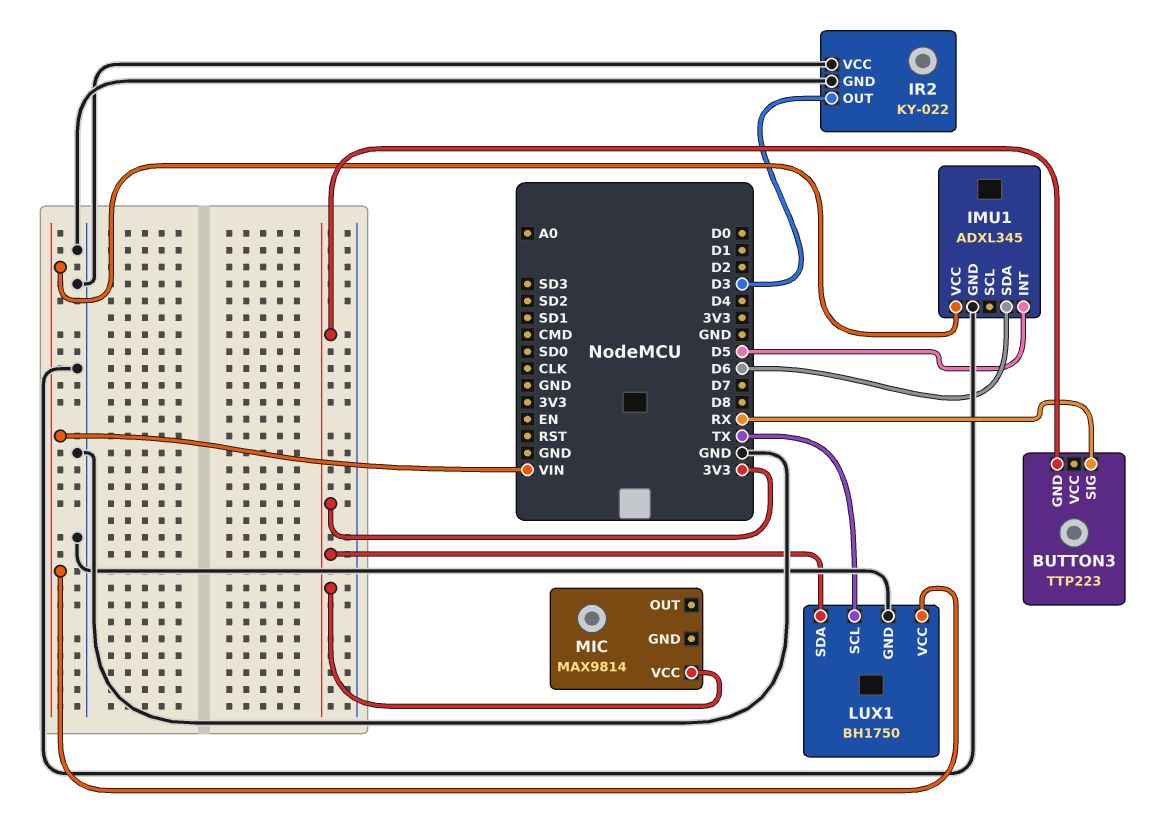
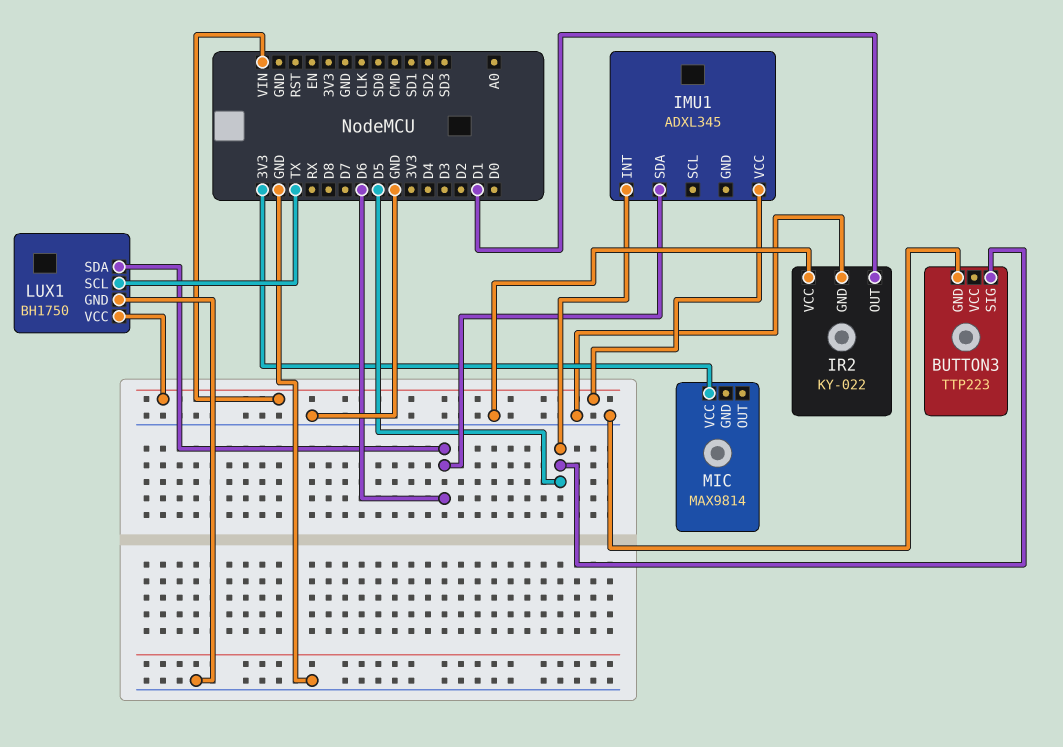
BUTTON3 pin GND: 3V3 -> GND
BUTTON3 pin SIG: RX -> D5
IMU1 pin GND: GND -> none
IR2 pin OUT: D3 -> D1
LUX1 pin SDA: 3V3 -> D6

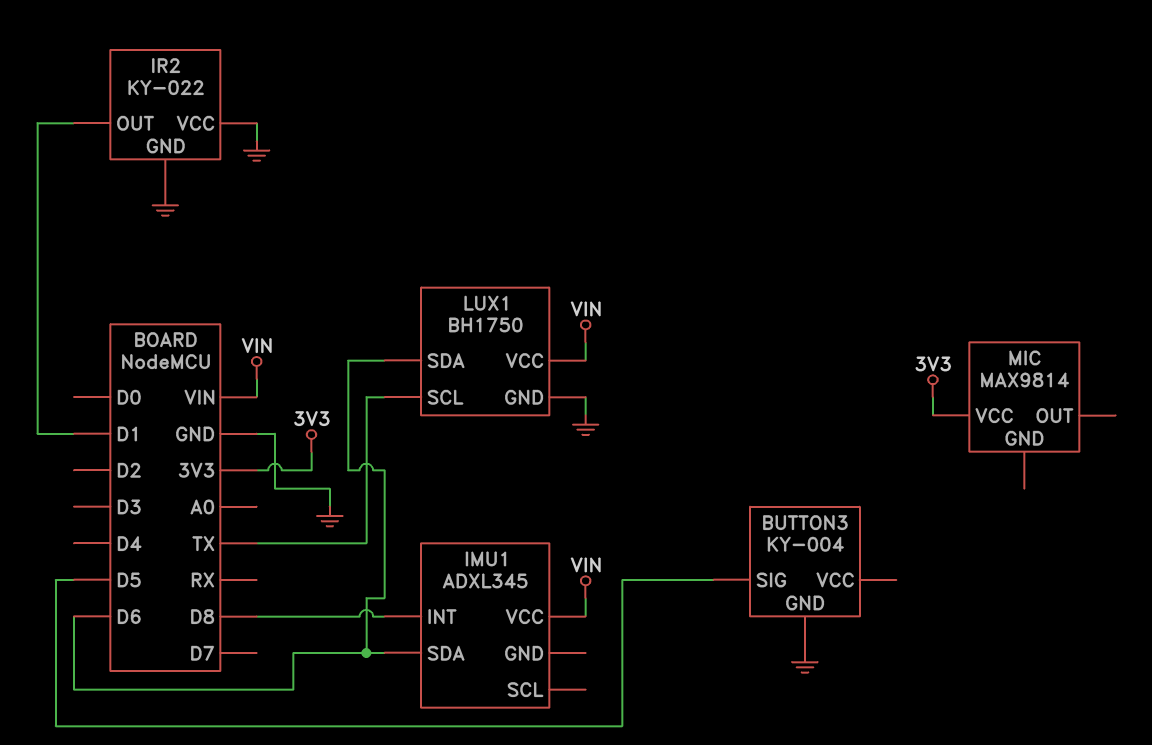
BUTTON3: TTP223 -> KY-004
IMU1 pin INT: D5 -> D8

